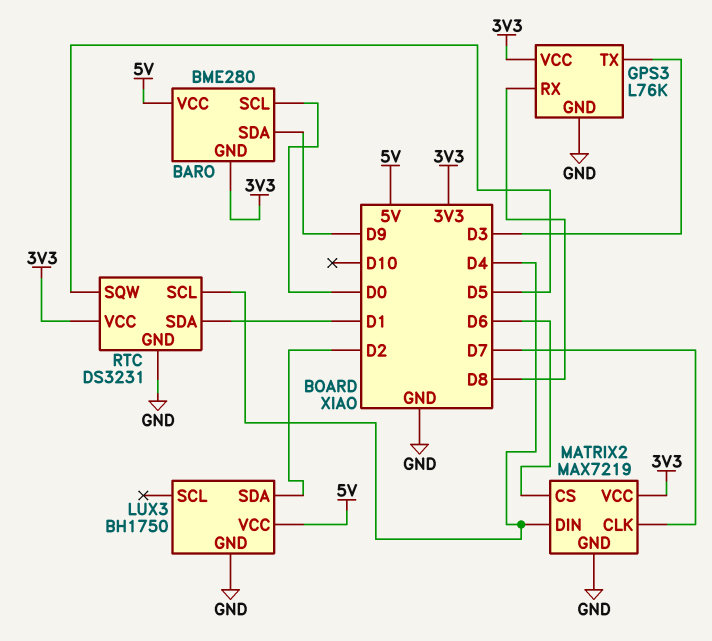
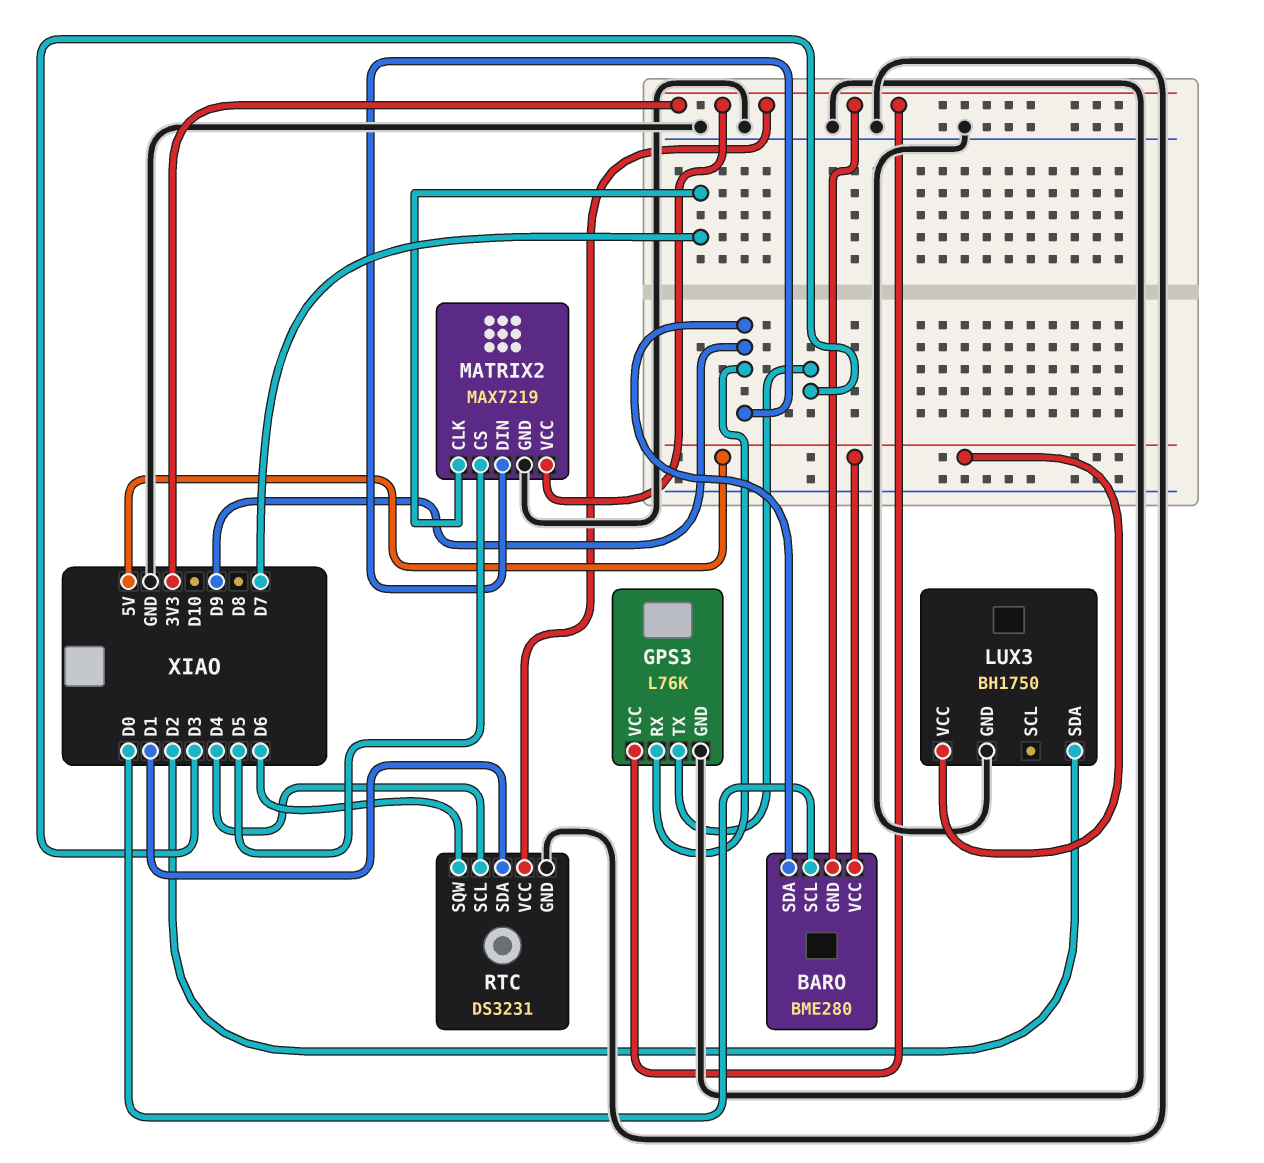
GPS3 pin RX: D8 -> D9
MATRIX2 pin CS: D6 -> D5
MATRIX2 pin DIN: D4 -> D9
RTC pin SQW: D5 -> D6

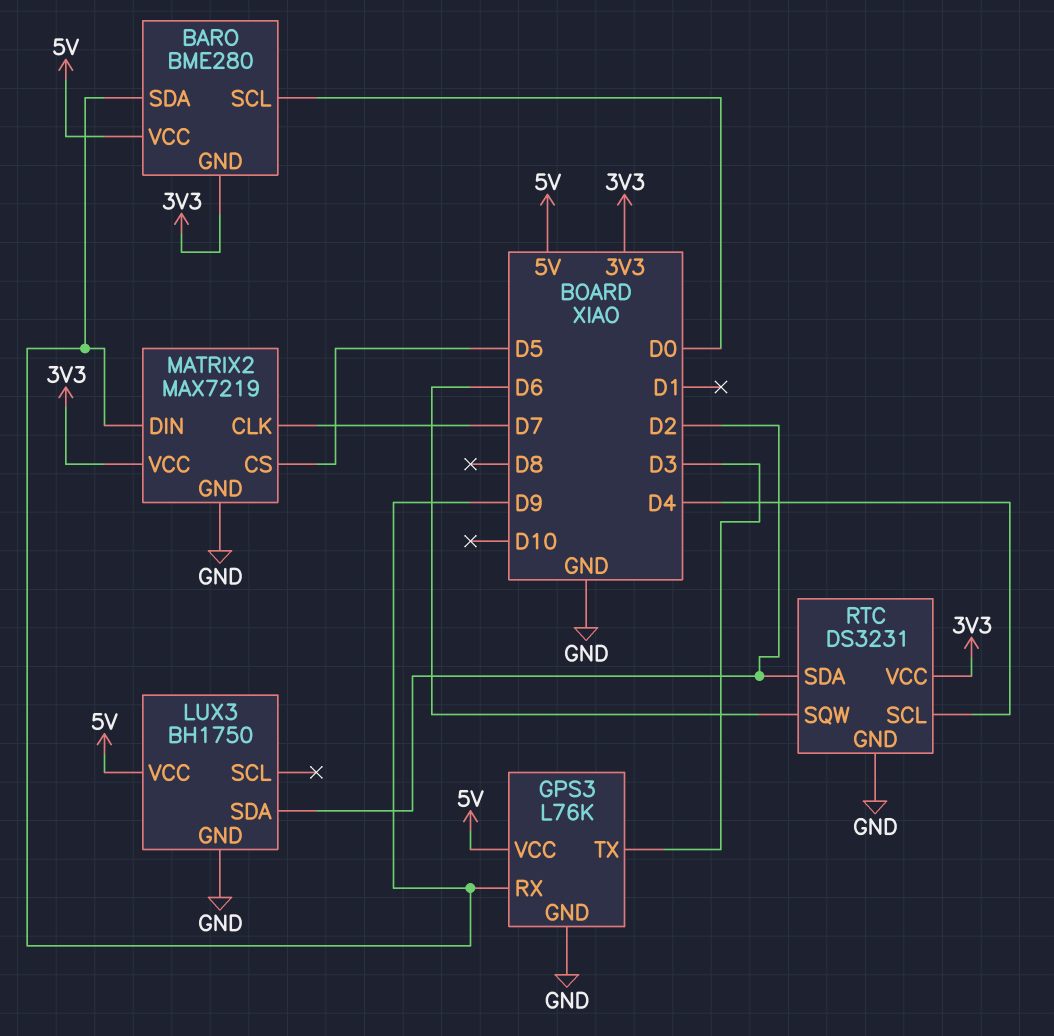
GPS3 pin VCC: 3V3 -> 5V
RTC pin SDA: D1 -> D2

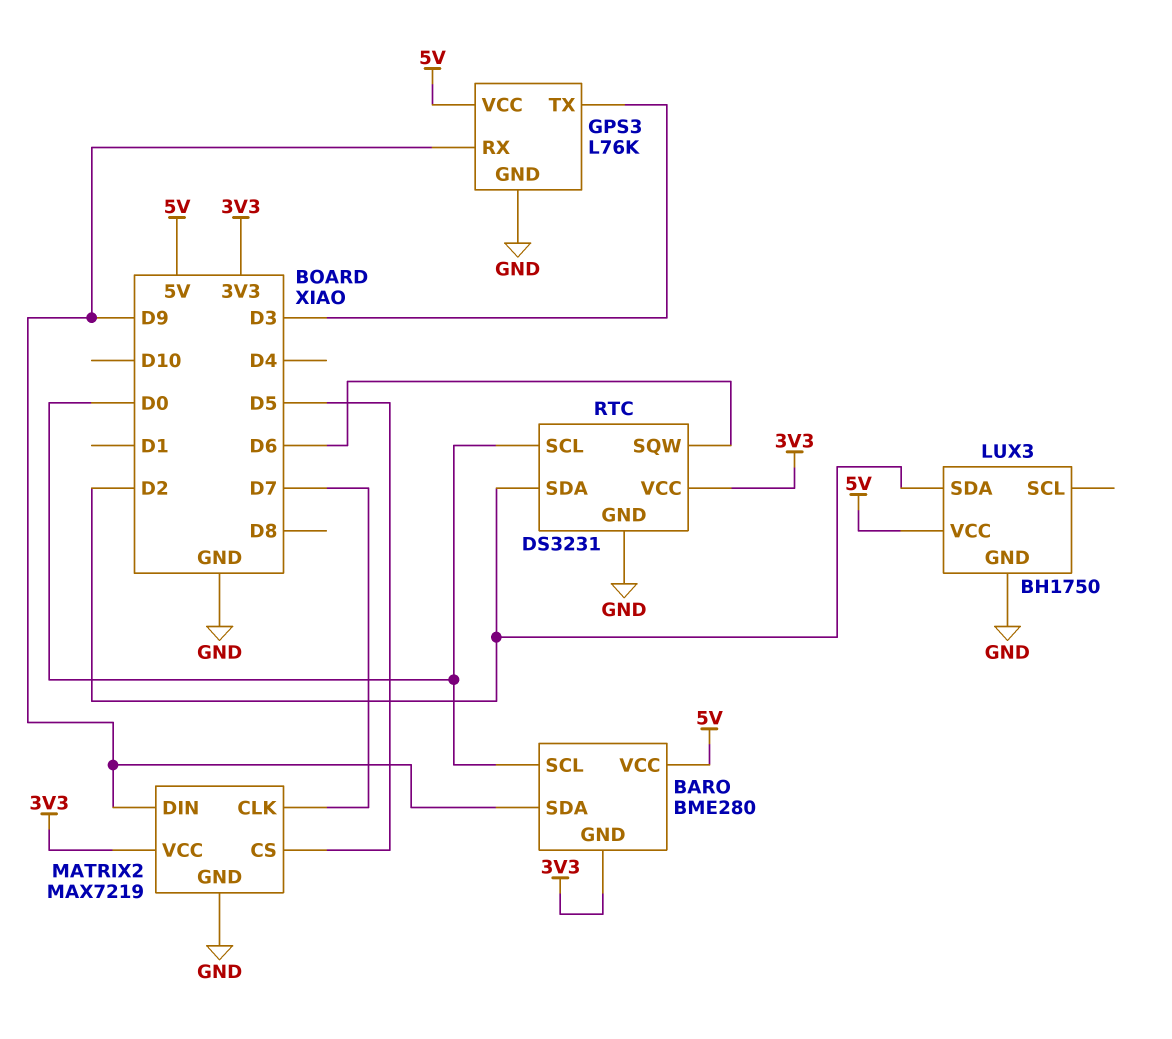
RTC pin SCL: D4 -> D0

